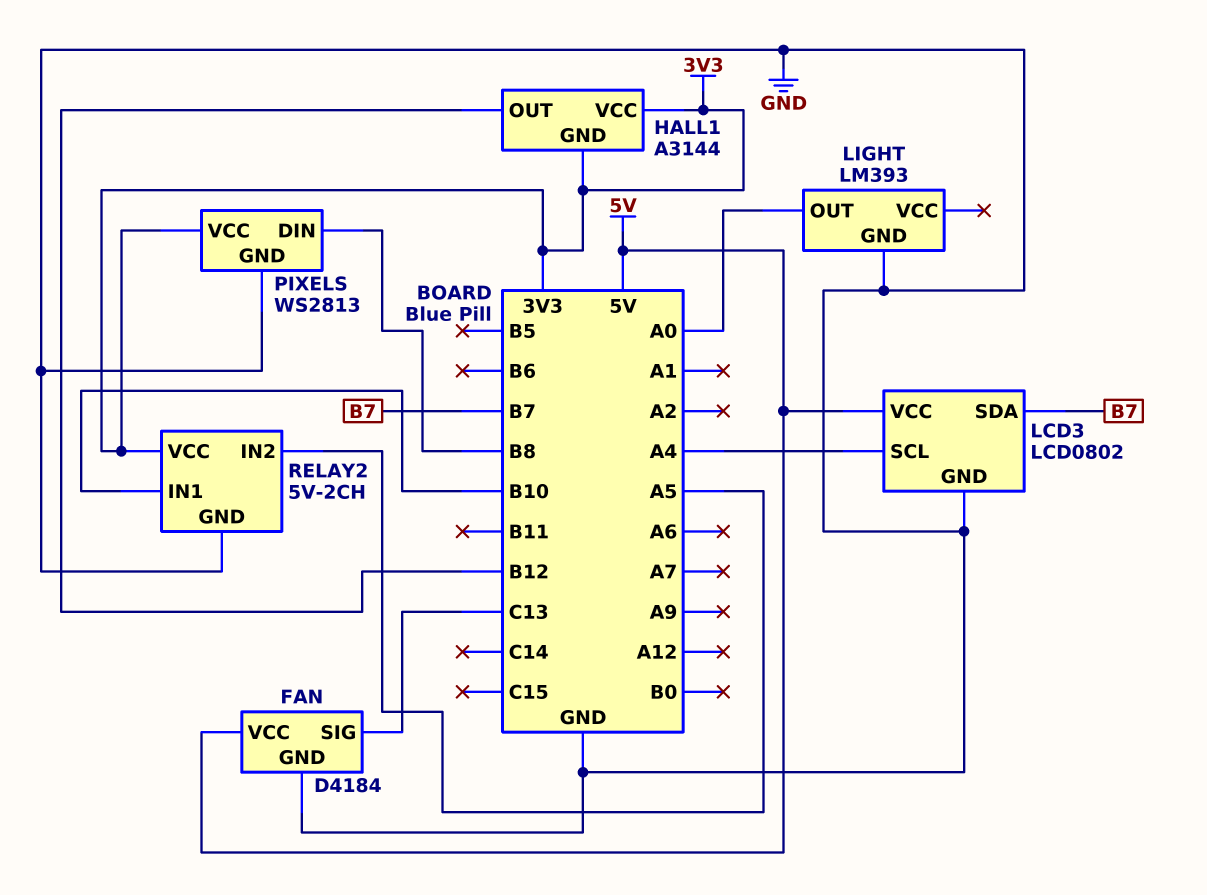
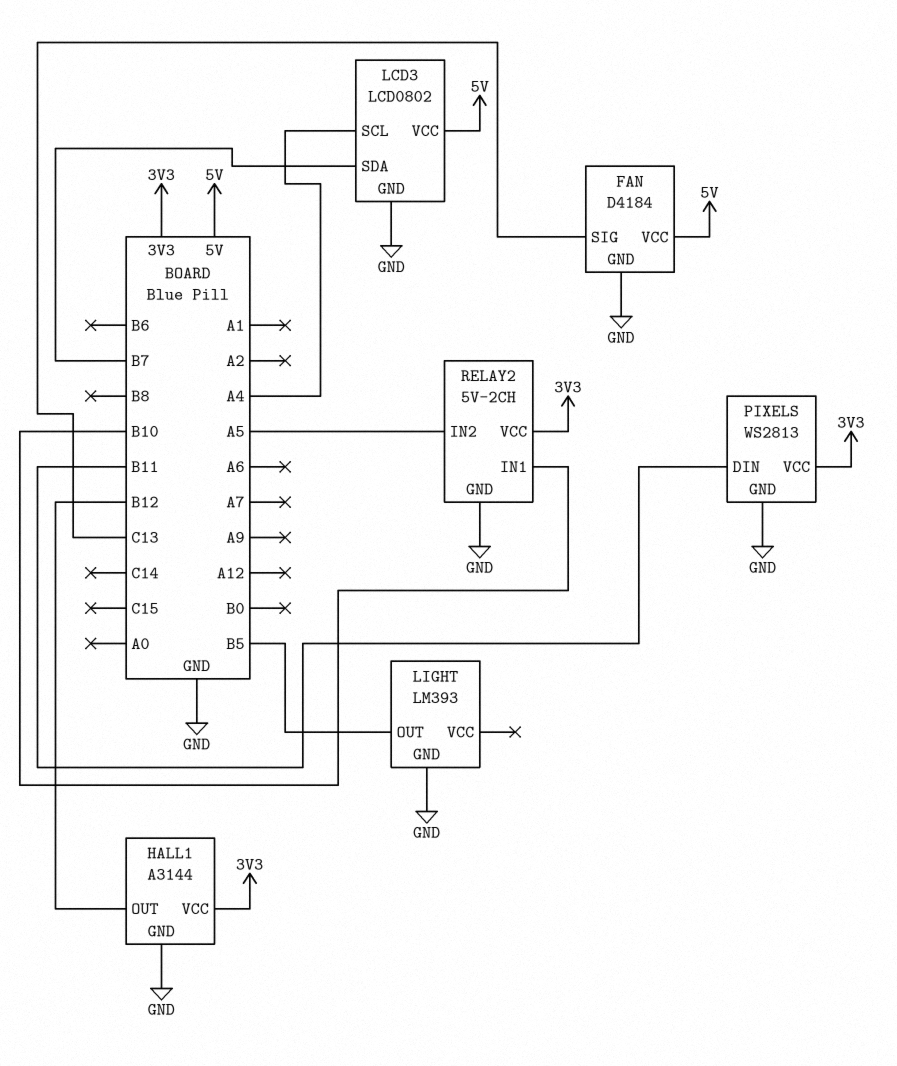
HALL1 pin GND: 3V3 -> GND
LIGHT pin OUT: A0 -> B5
PIXELS pin DIN: B8 -> B11

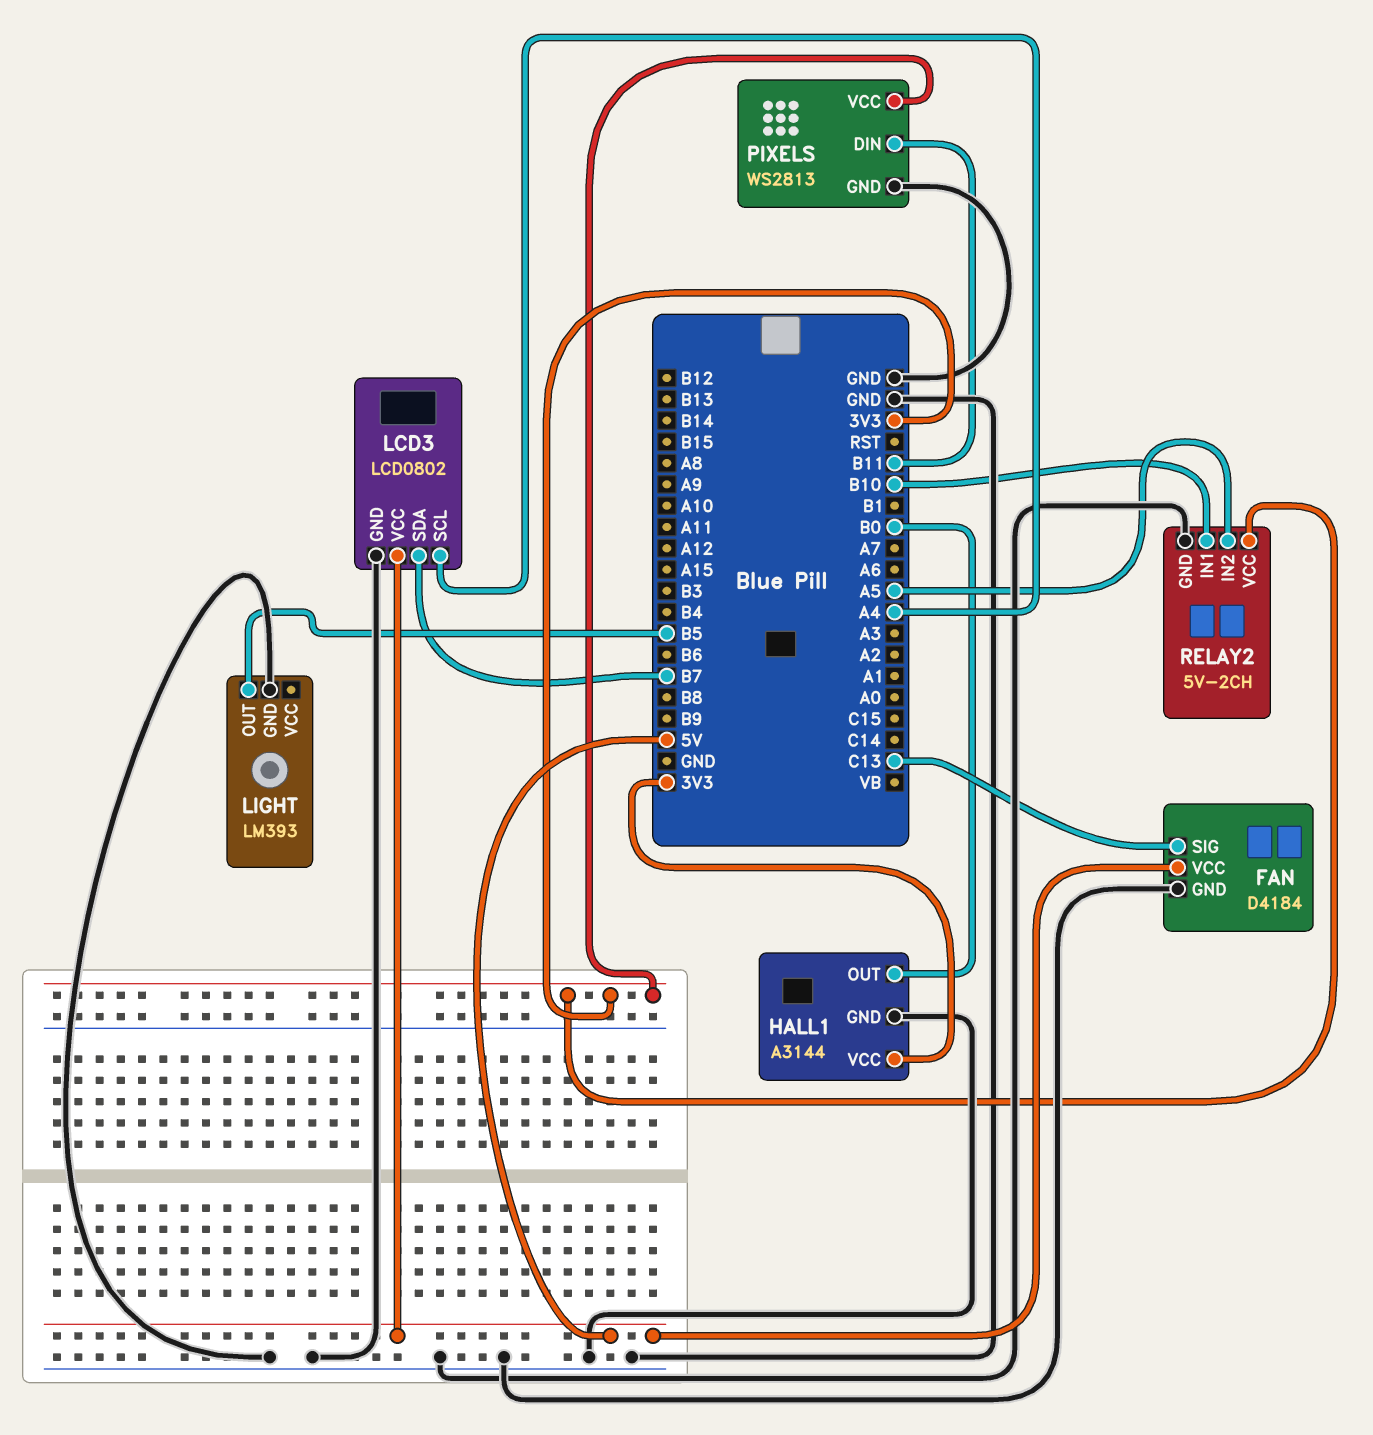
HALL1 pin OUT: B12 -> B0

